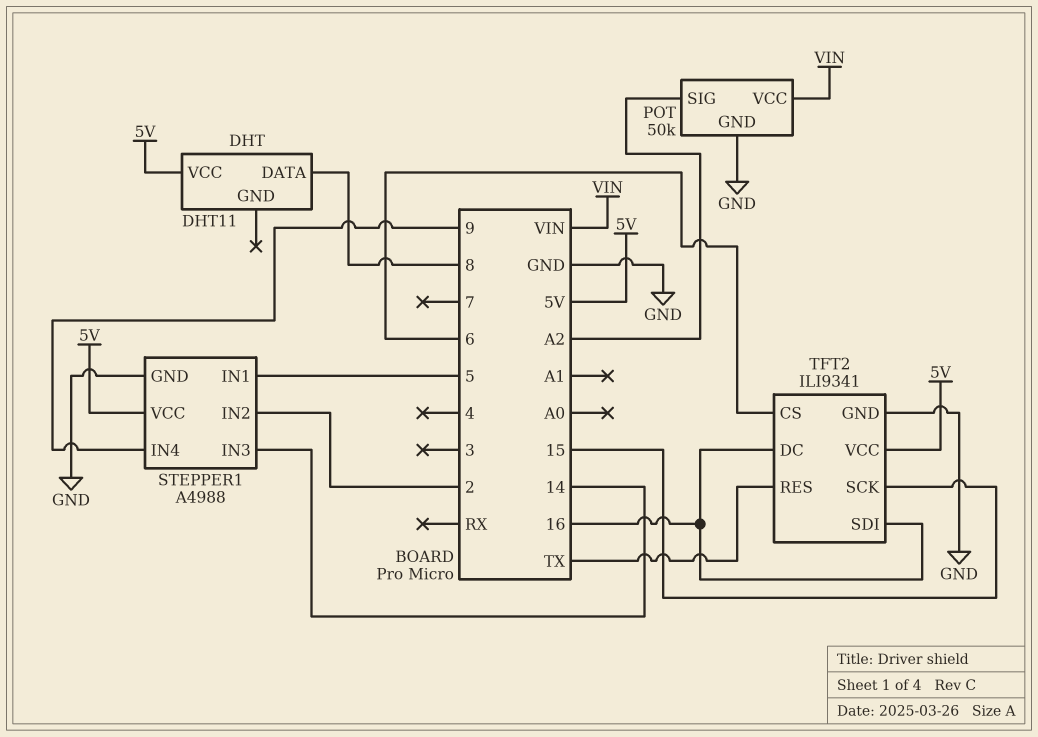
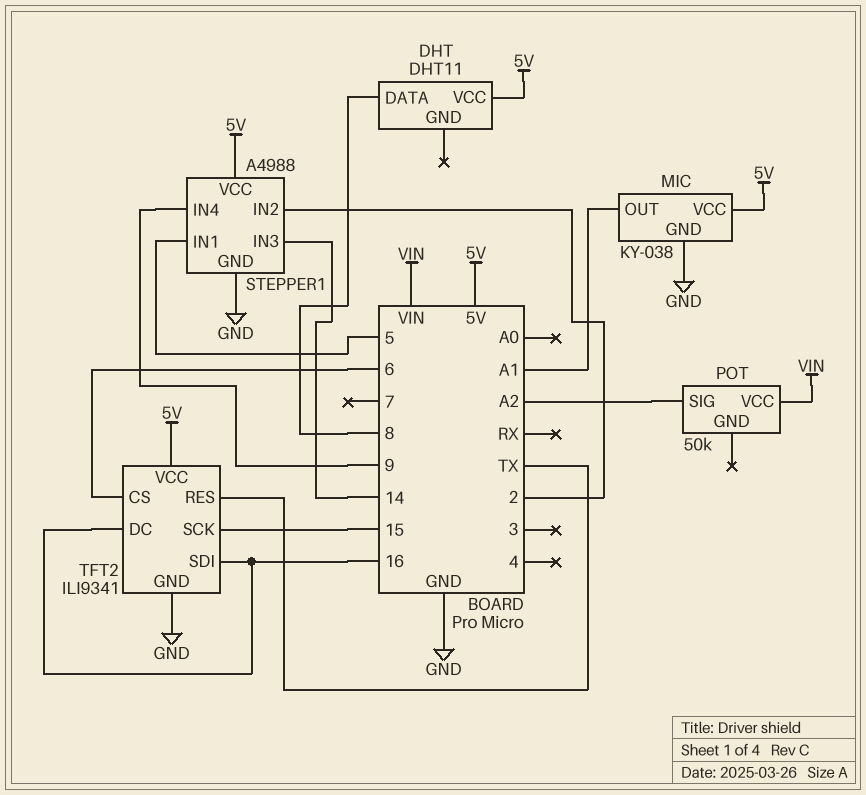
MIC: none -> KY-038
MIC pin GND: none -> GND
MIC pin OUT: none -> A1
MIC pin VCC: none -> 5V
POT pin GND: GND -> none

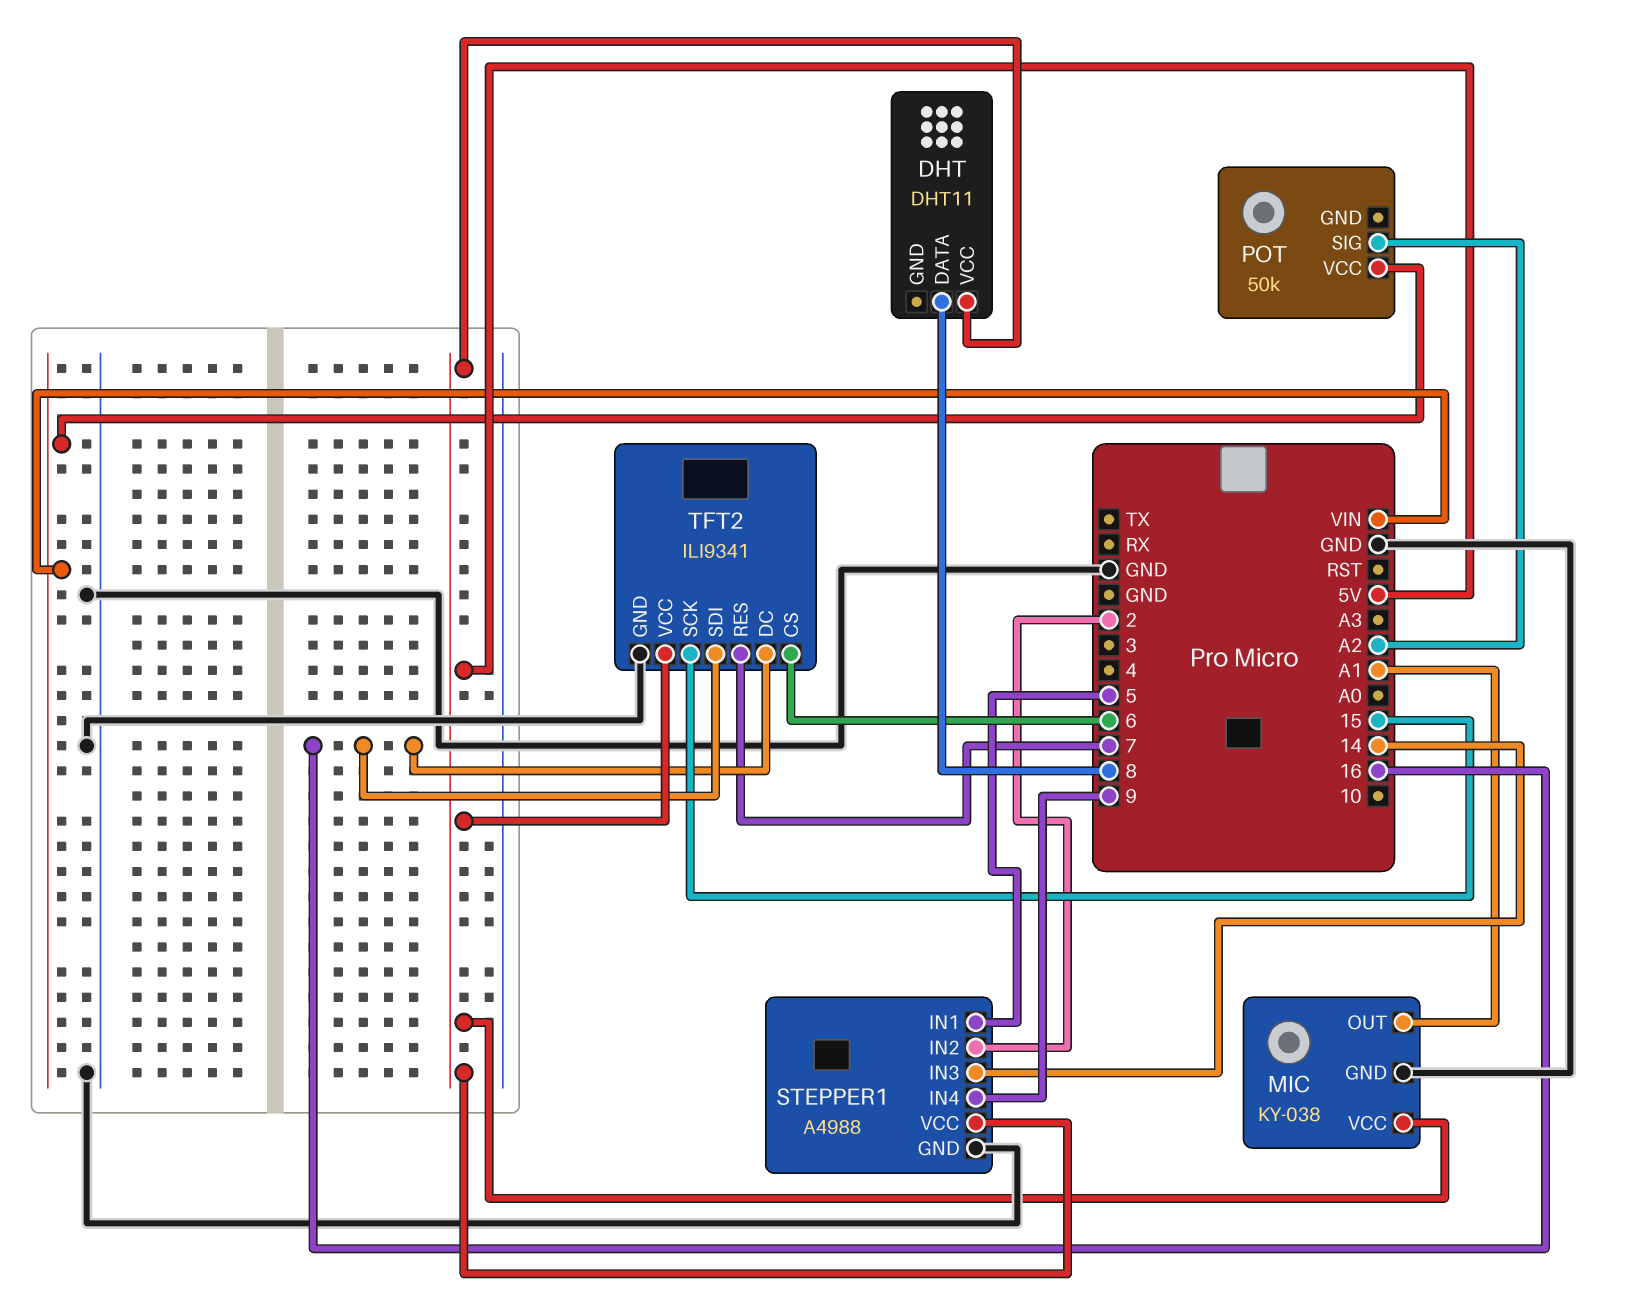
TFT2 pin RES: TX -> 7

